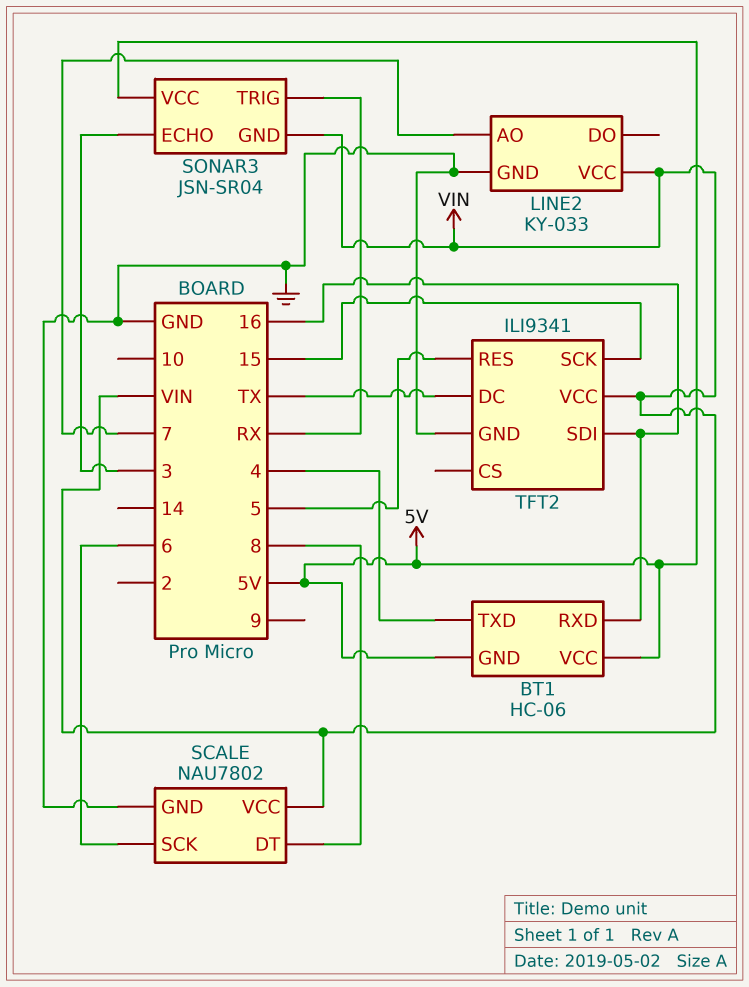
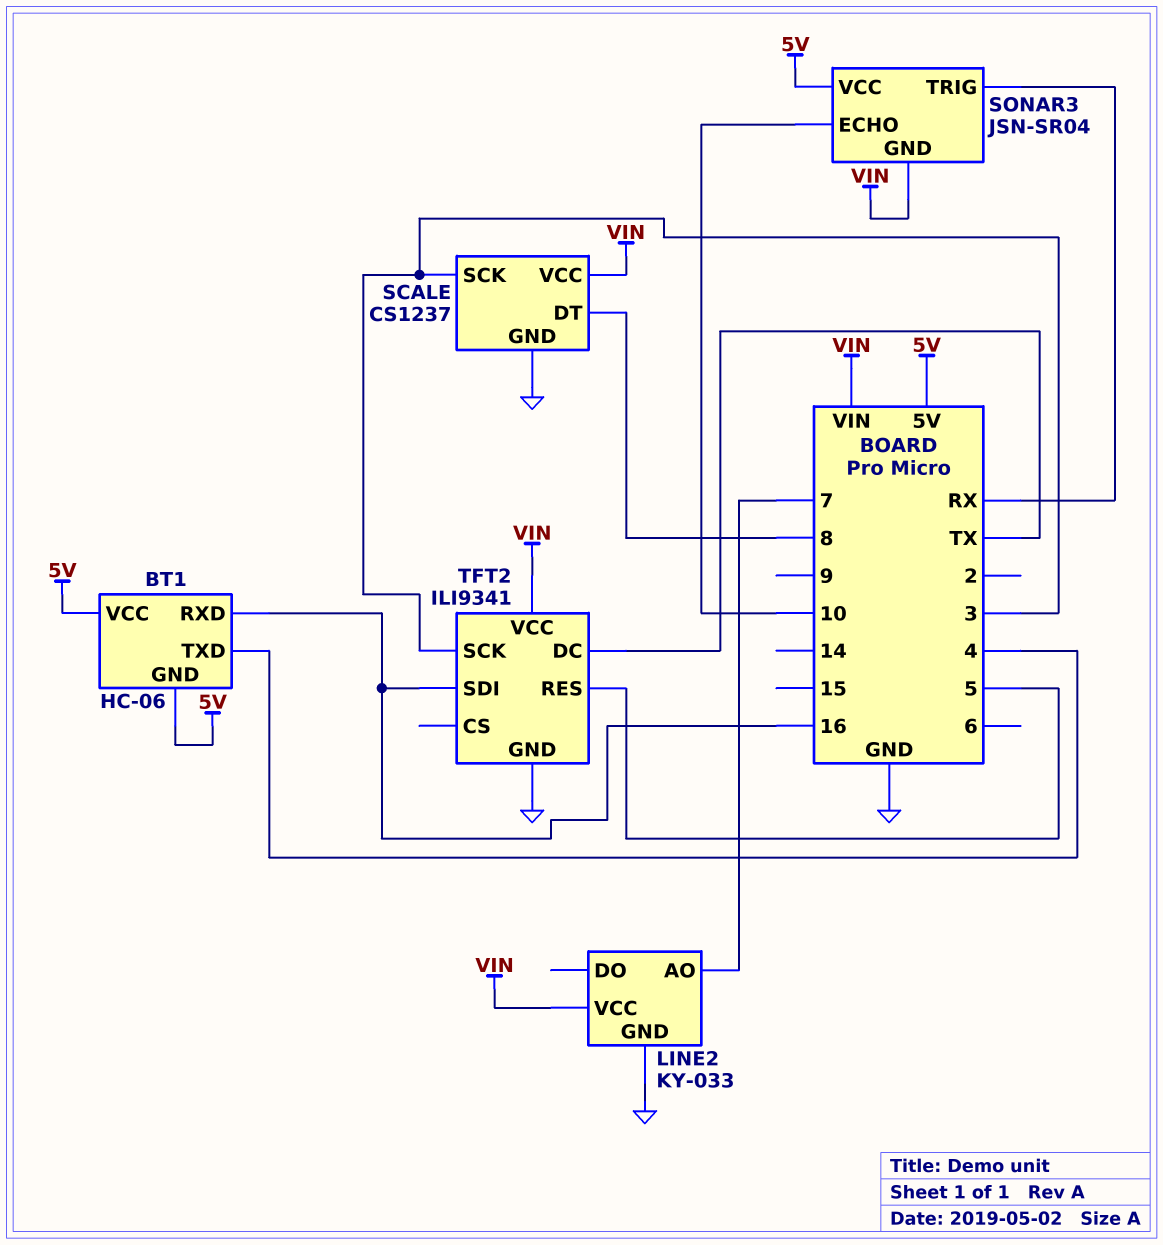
SCALE: NAU7802 -> CS1237
SCALE pin SCK: 6 -> 3
SONAR3 pin ECHO: 3 -> 10
TFT2 pin SCK: 15 -> 3

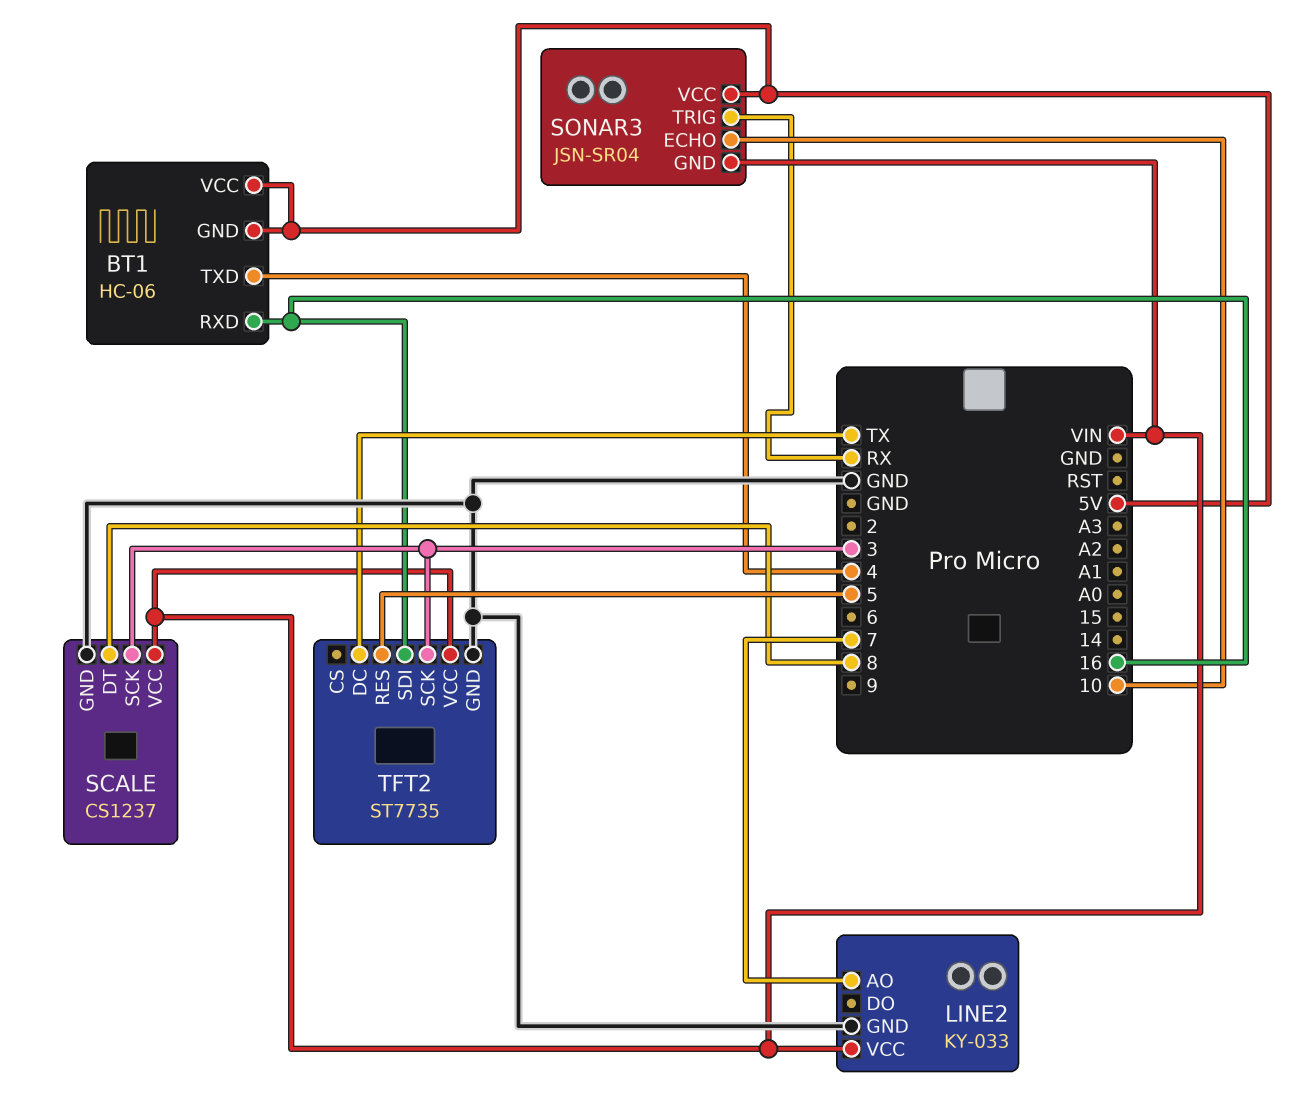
TFT2: ILI9341 -> ST7735

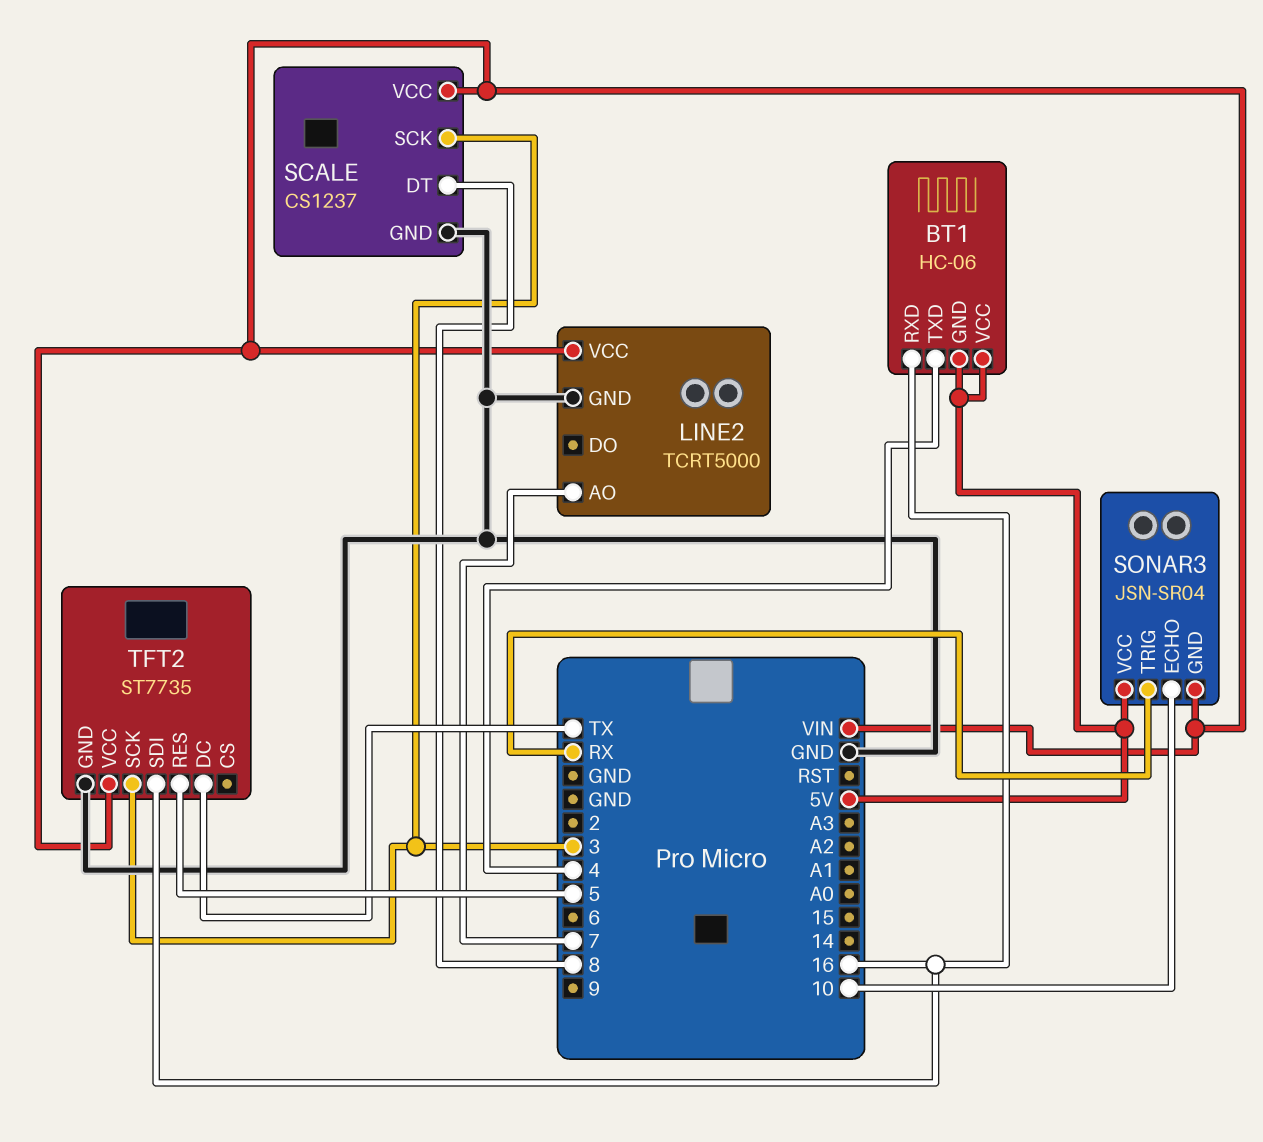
LINE2: KY-033 -> TCRT5000

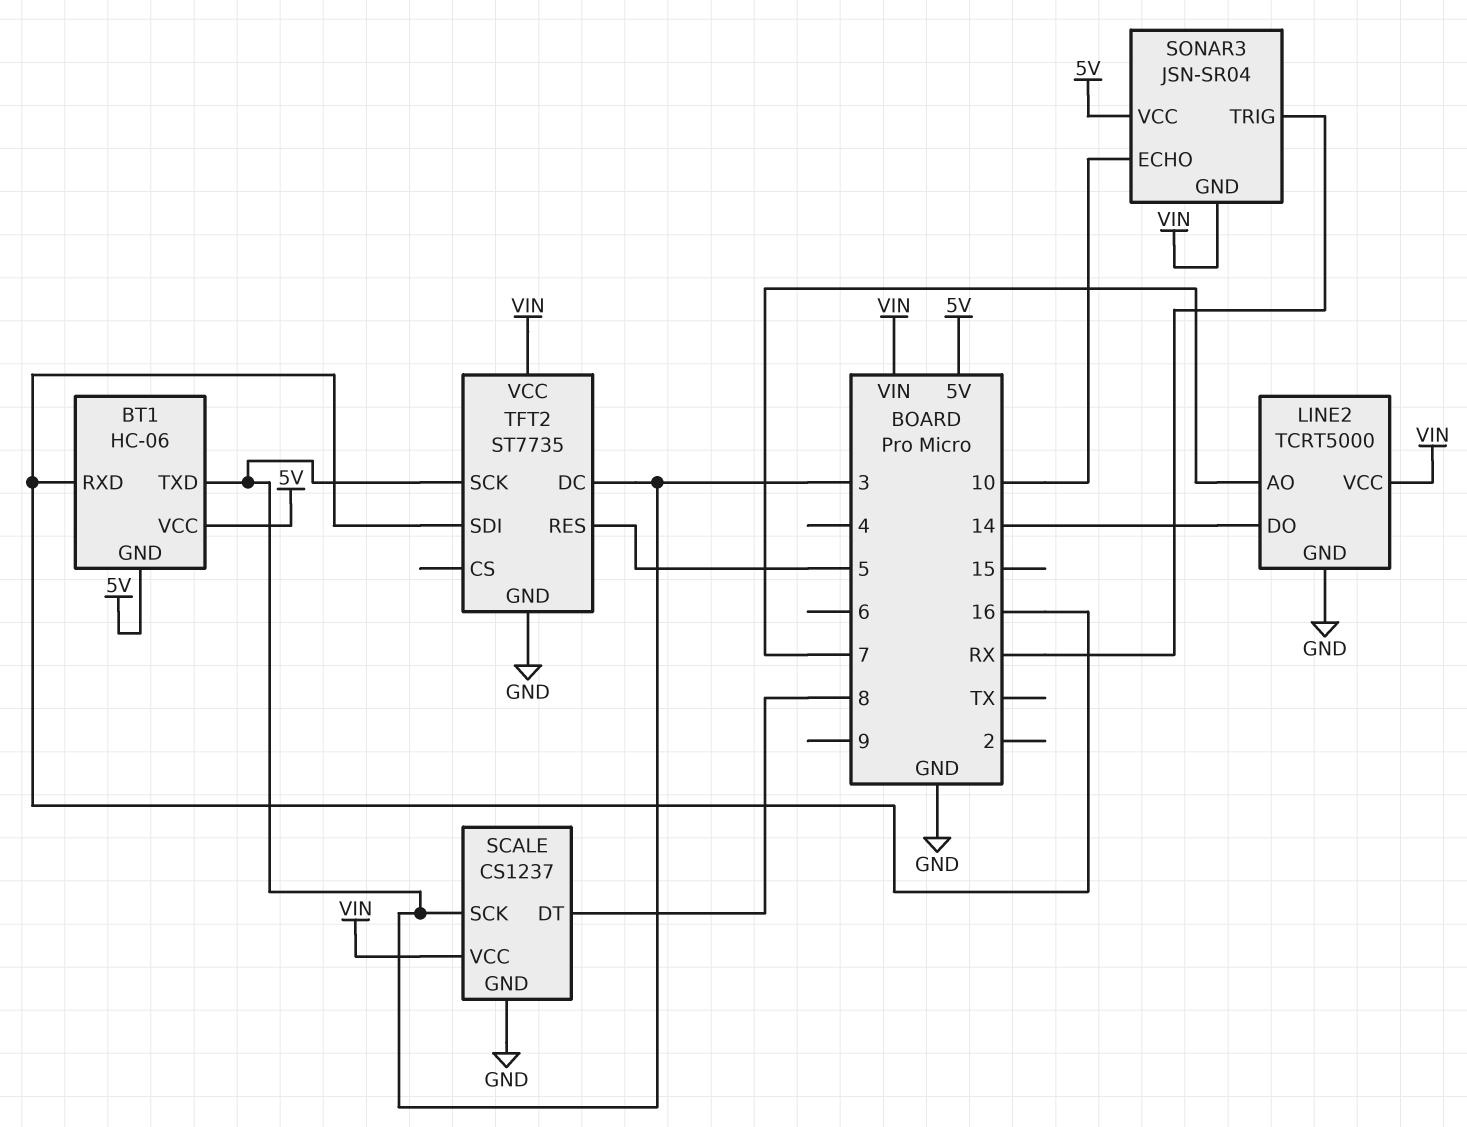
BT1 pin TXD: 4 -> 3
LINE2 pin DO: none -> 14
TFT2 pin DC: TX -> 3

